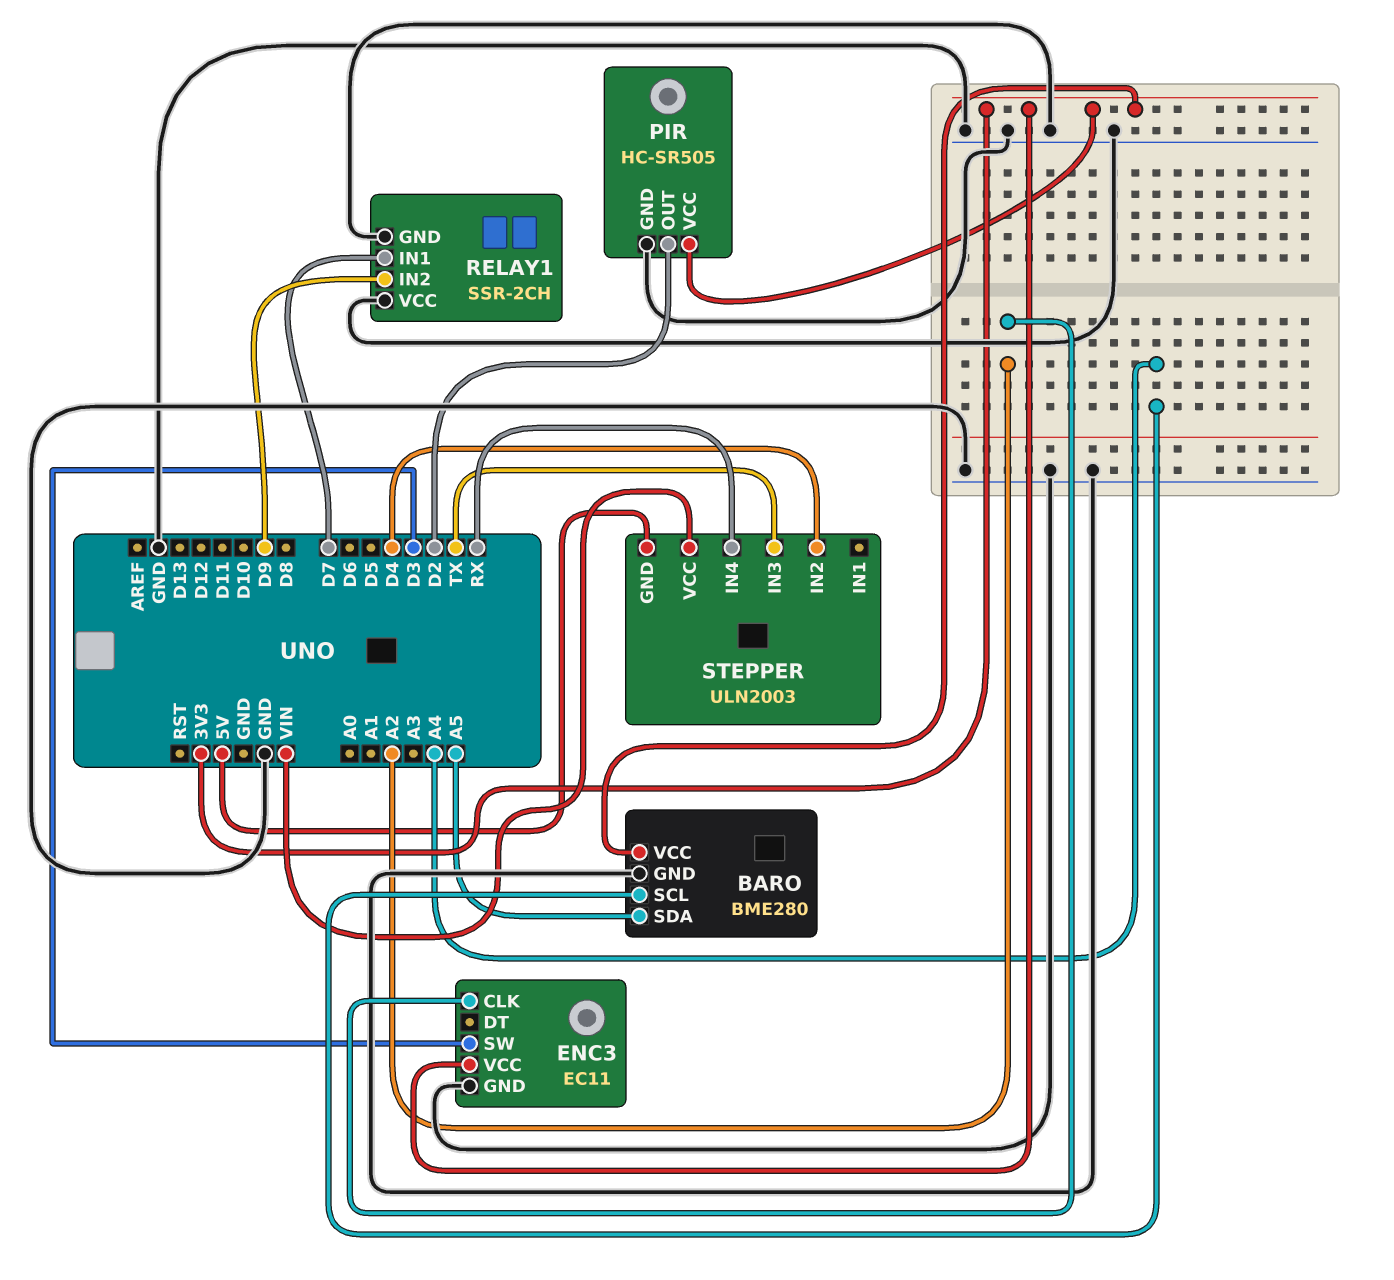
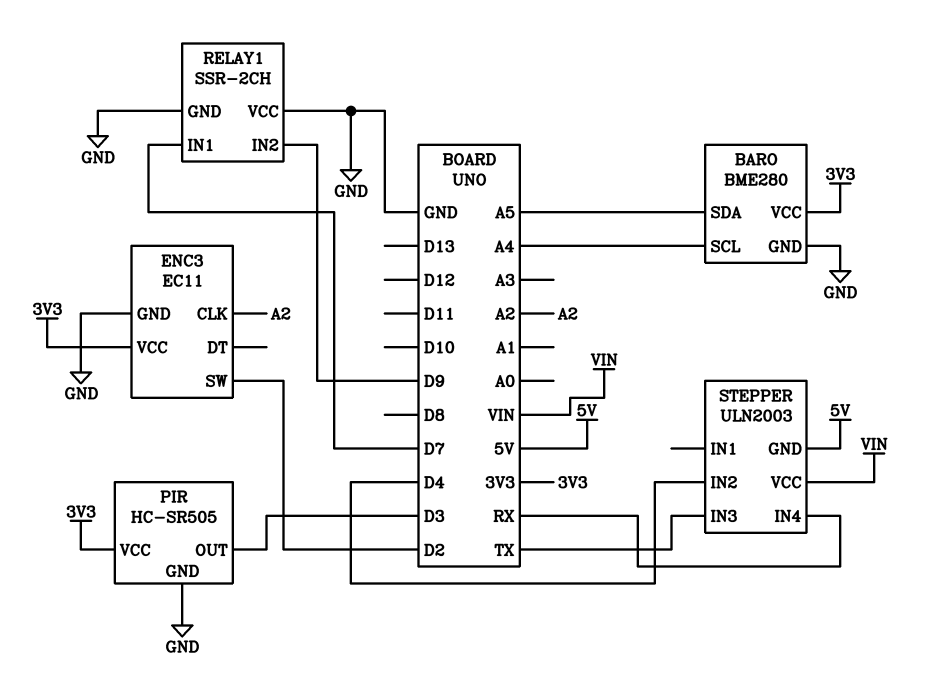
ENC3 pin SW: D3 -> D2
PIR pin OUT: D2 -> D3

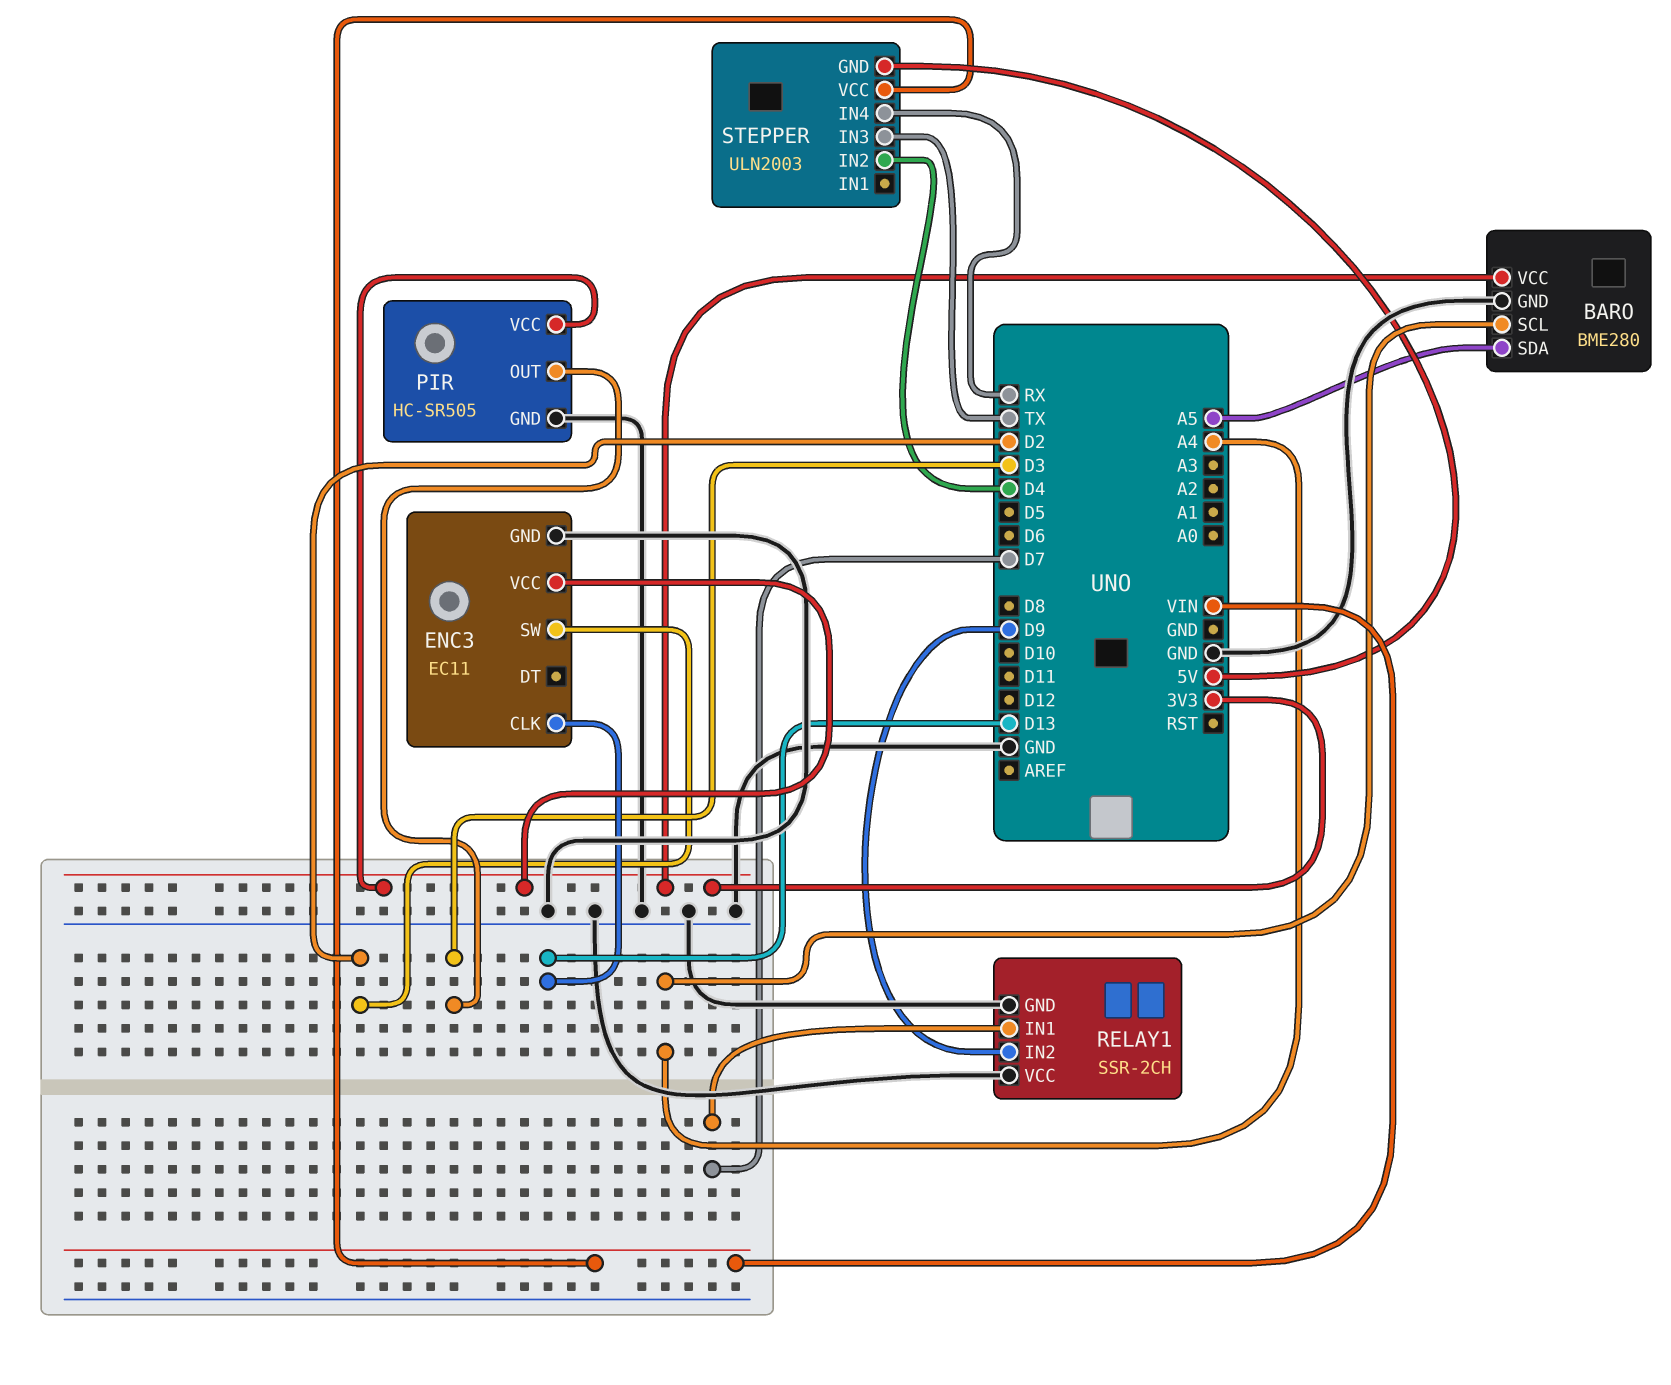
ENC3 pin CLK: A2 -> D13

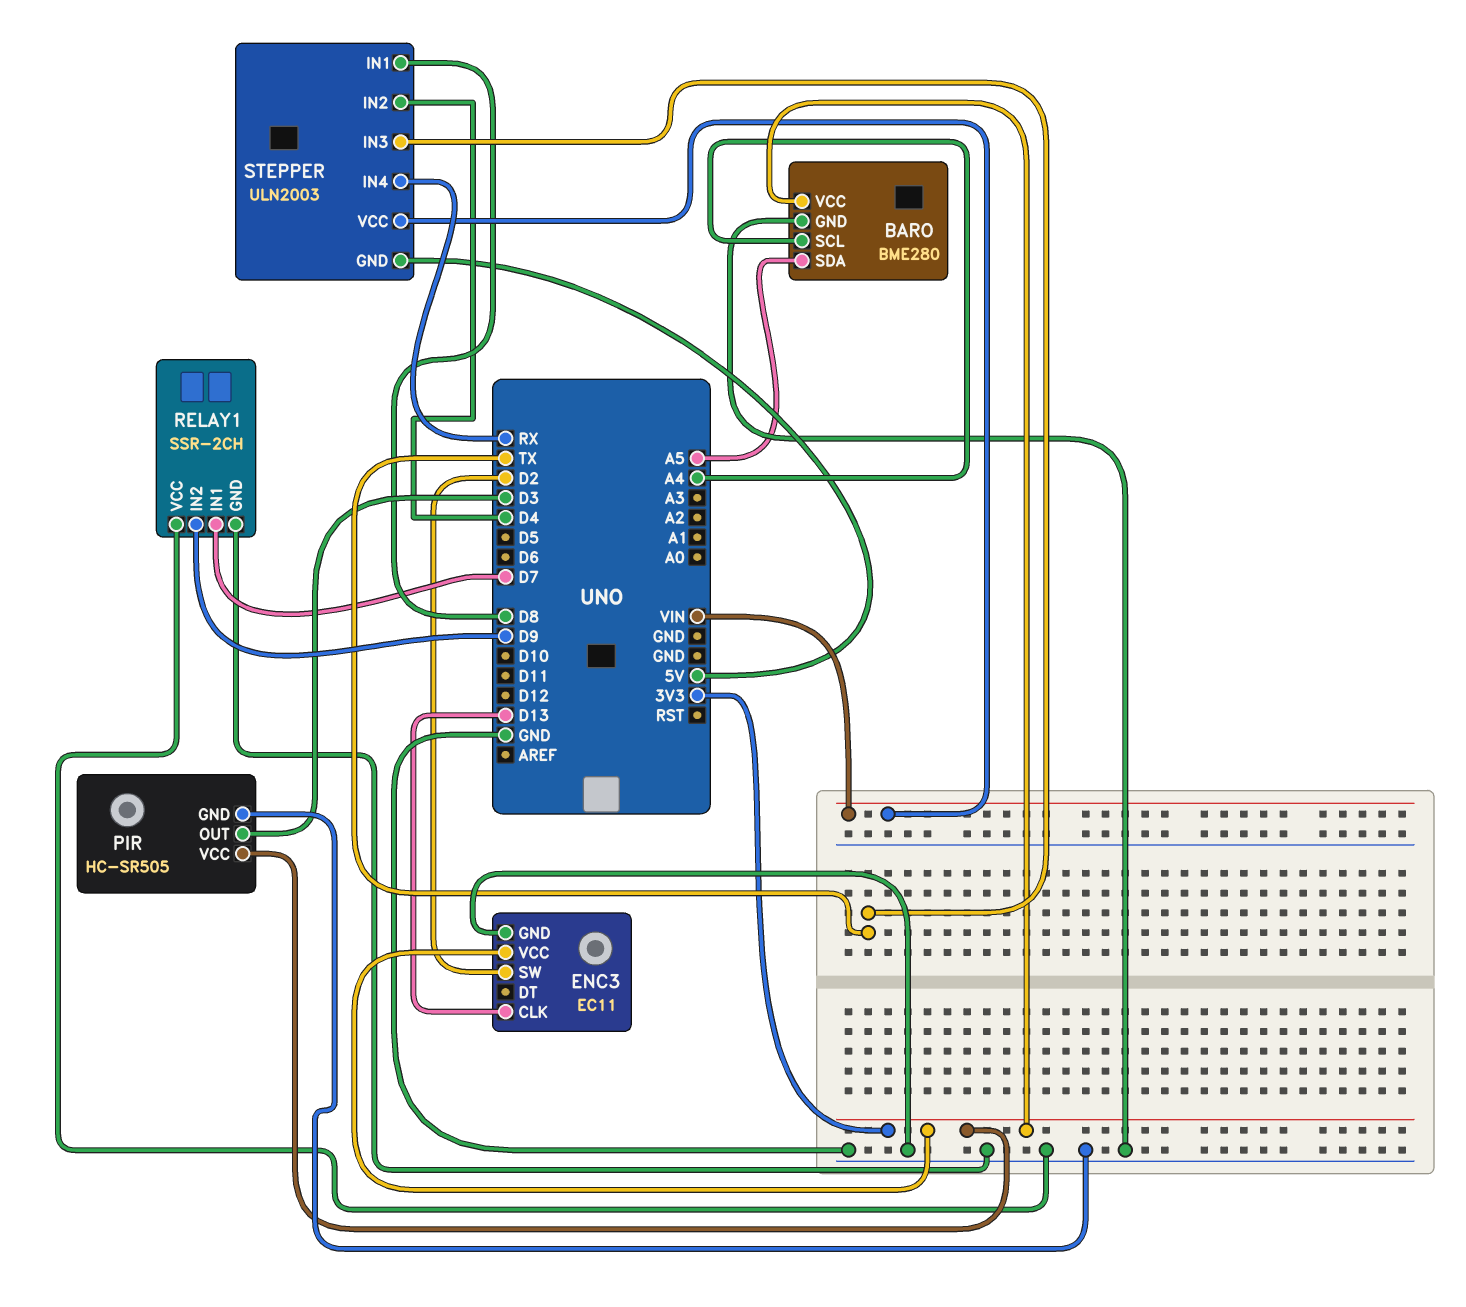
STEPPER pin IN1: none -> D8

